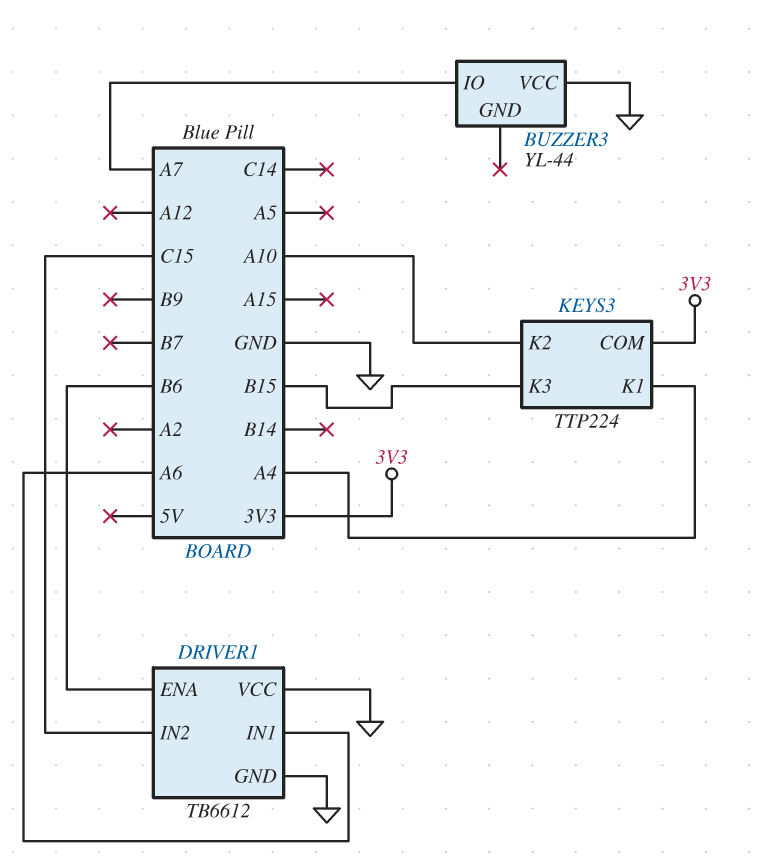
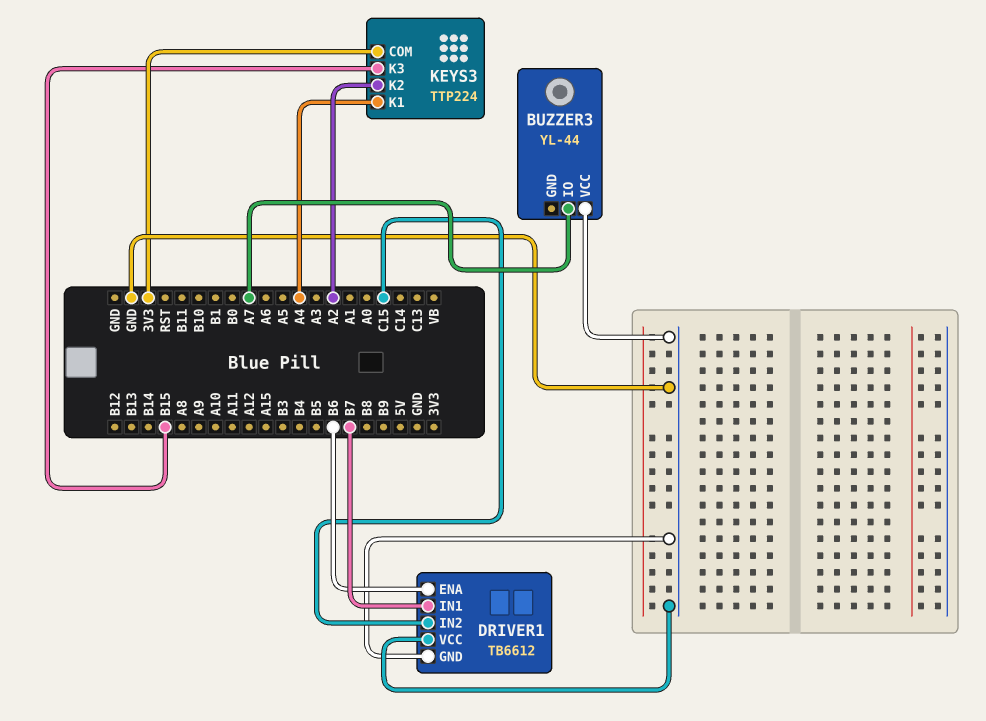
DRIVER1 pin IN1: A6 -> B7
KEYS3 pin K2: A10 -> A2

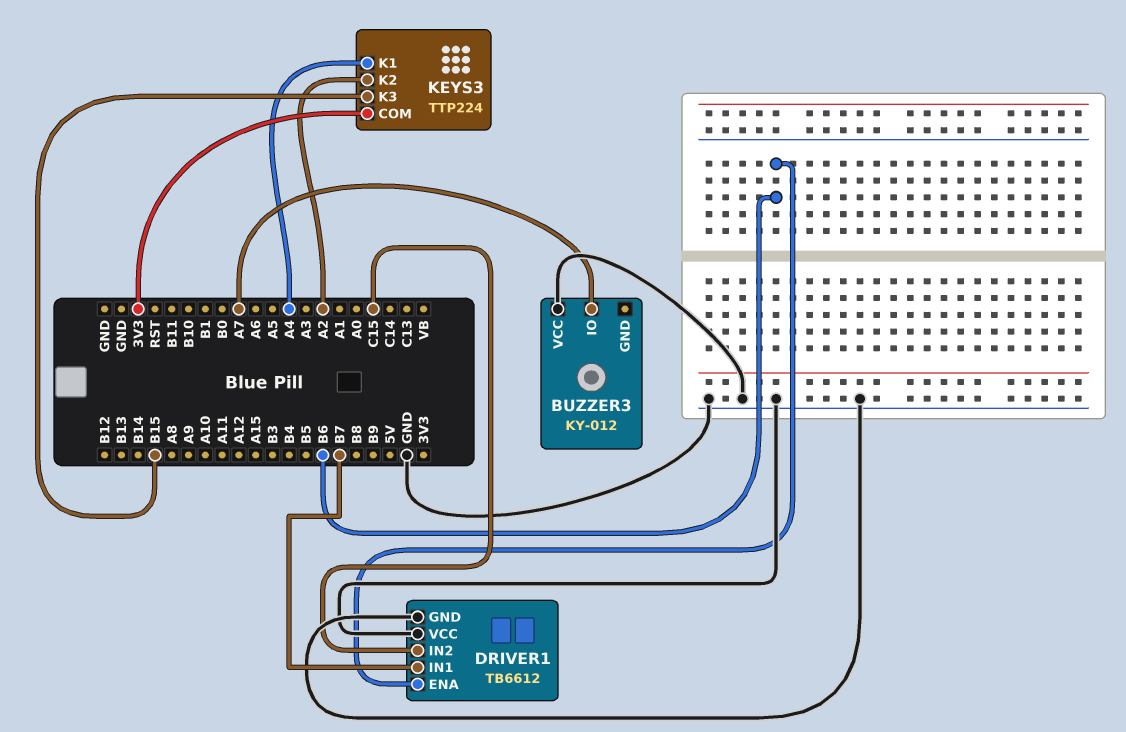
BUZZER3: YL-44 -> KY-012

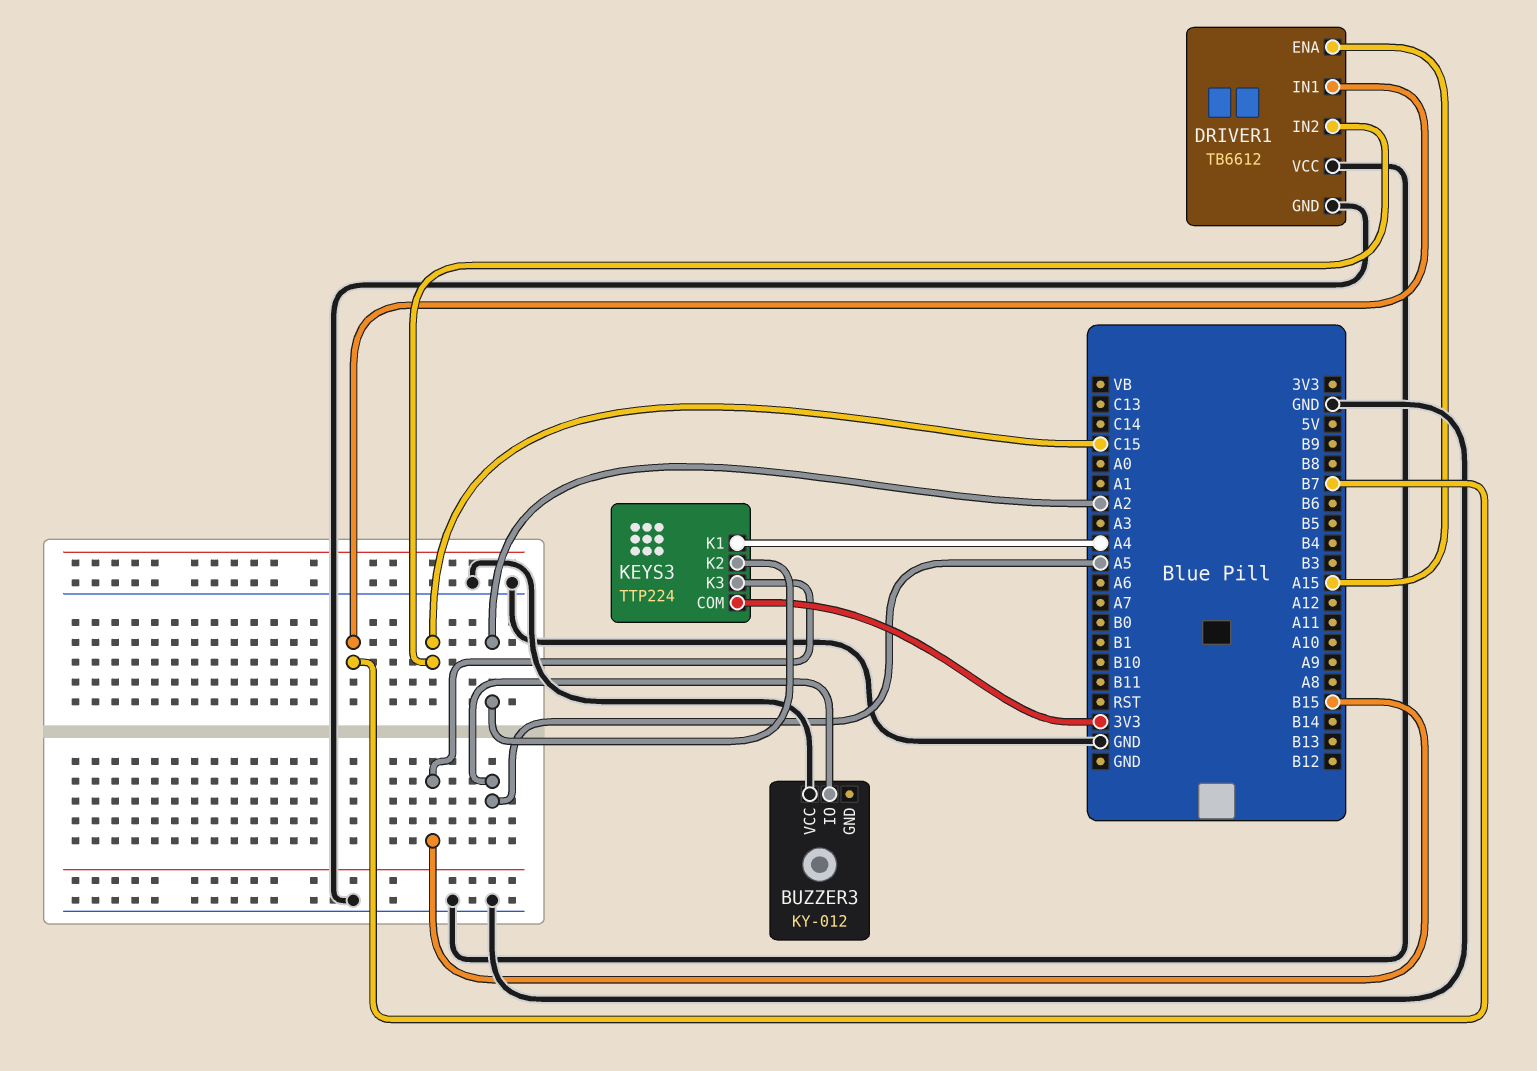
BUZZER3 pin IO: A7 -> A5
DRIVER1 pin ENA: B6 -> A15

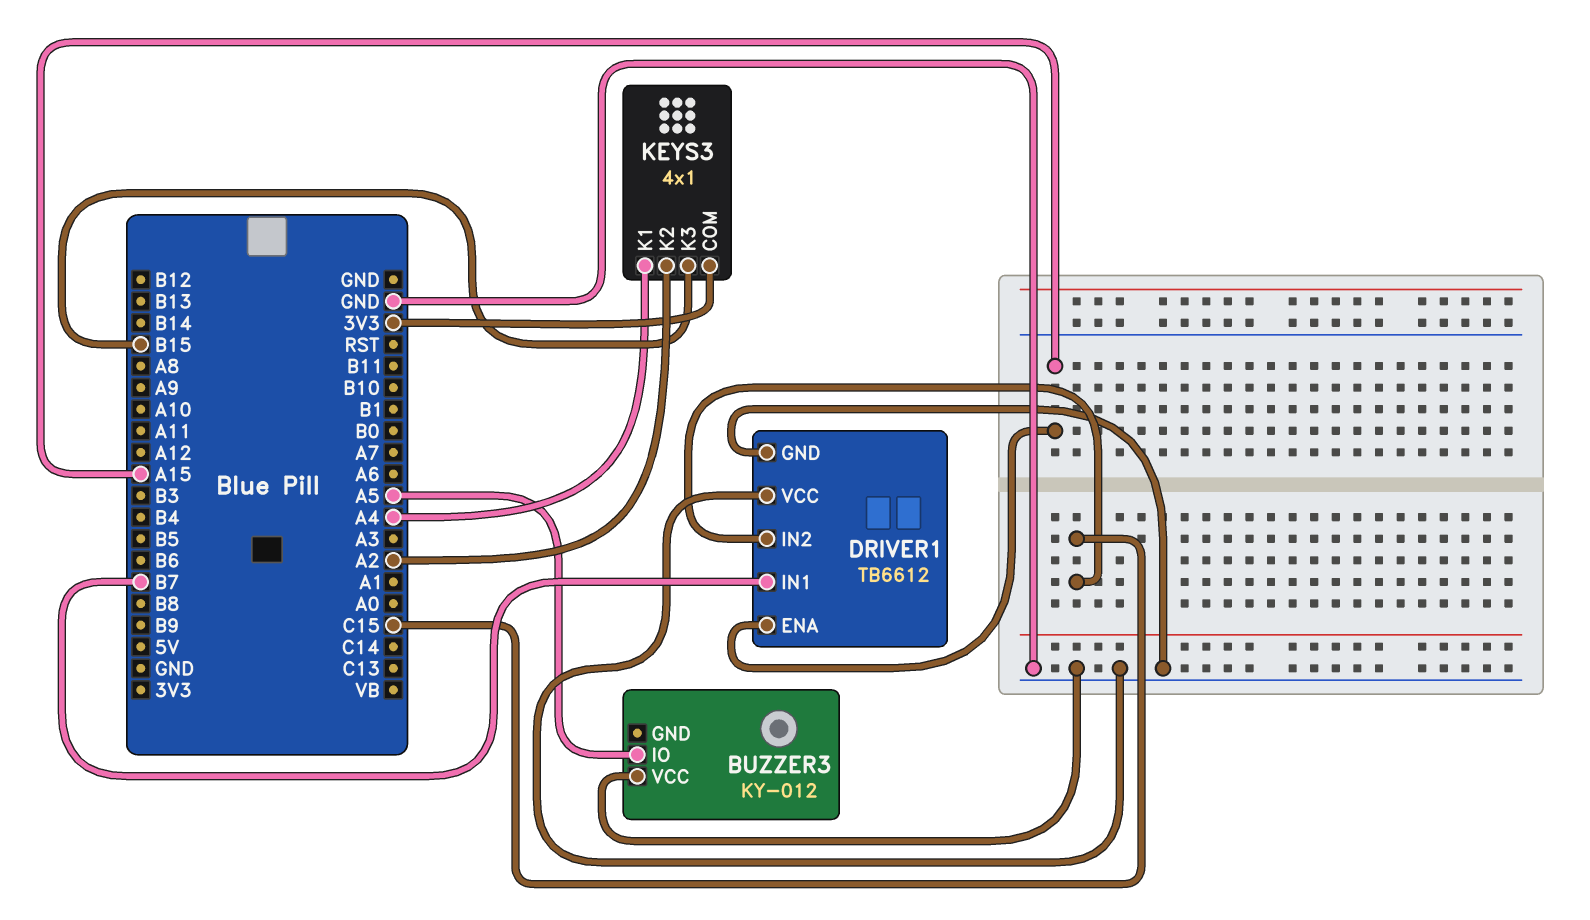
KEYS3: TTP224 -> 4x1

